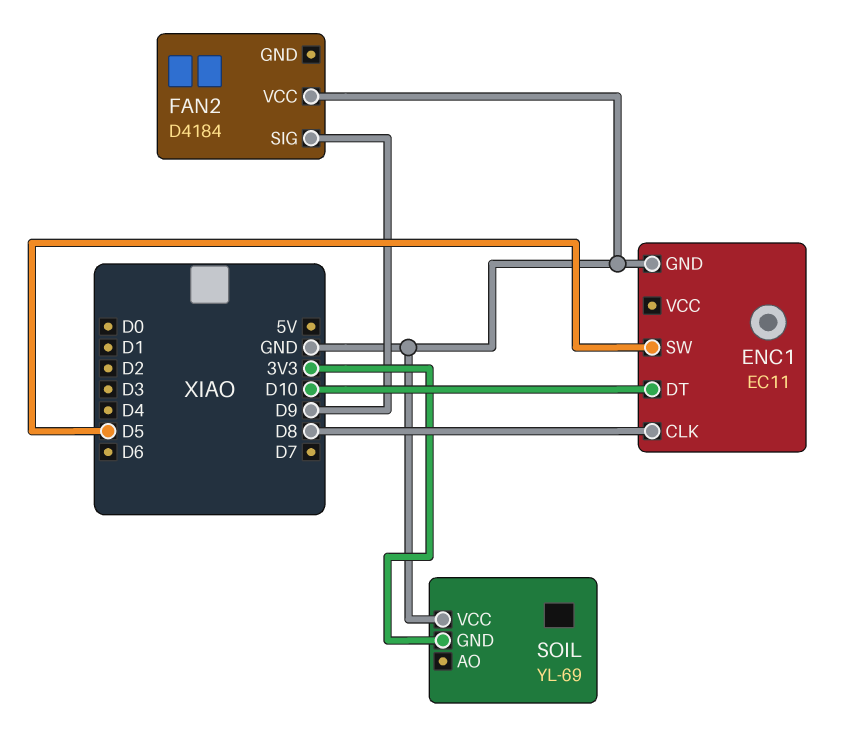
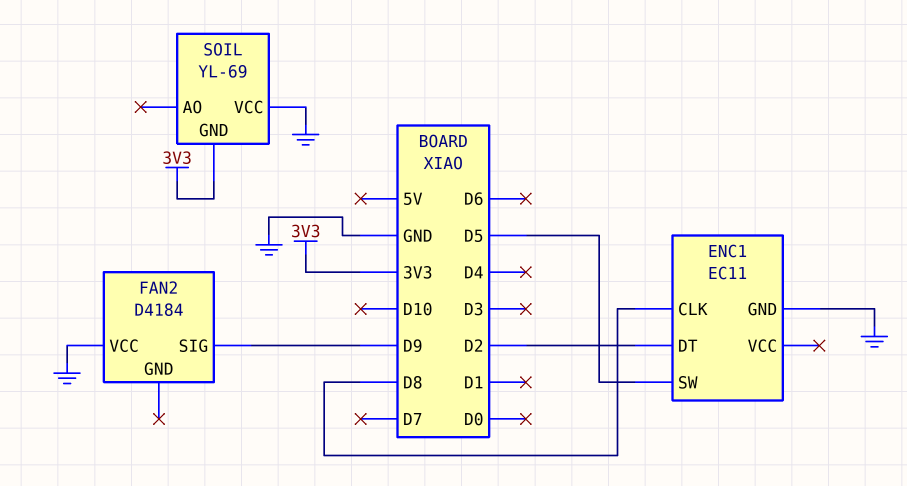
ENC1 pin DT: D10 -> D2

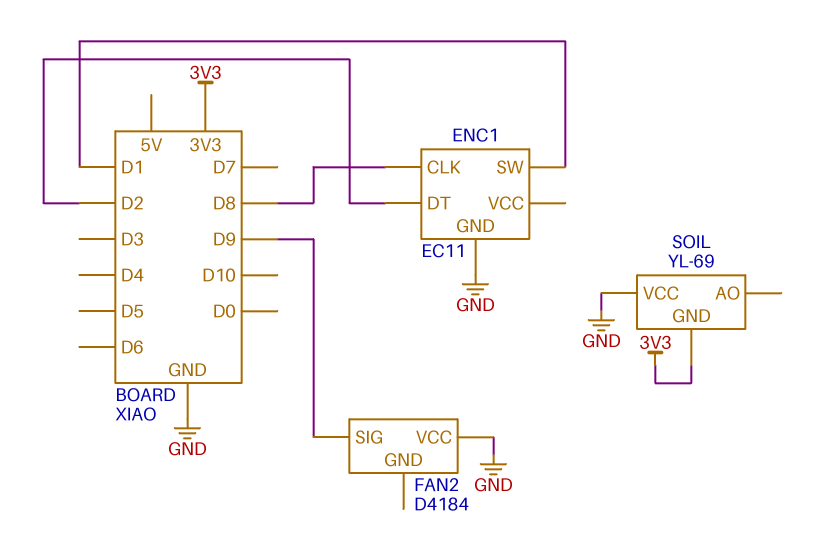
ENC1 pin SW: D5 -> D1

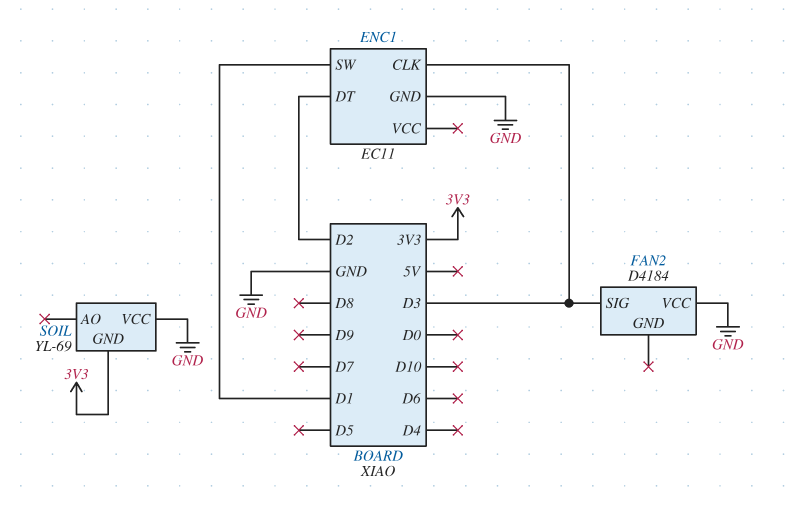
ENC1 pin CLK: D8 -> D3
FAN2 pin SIG: D9 -> D3

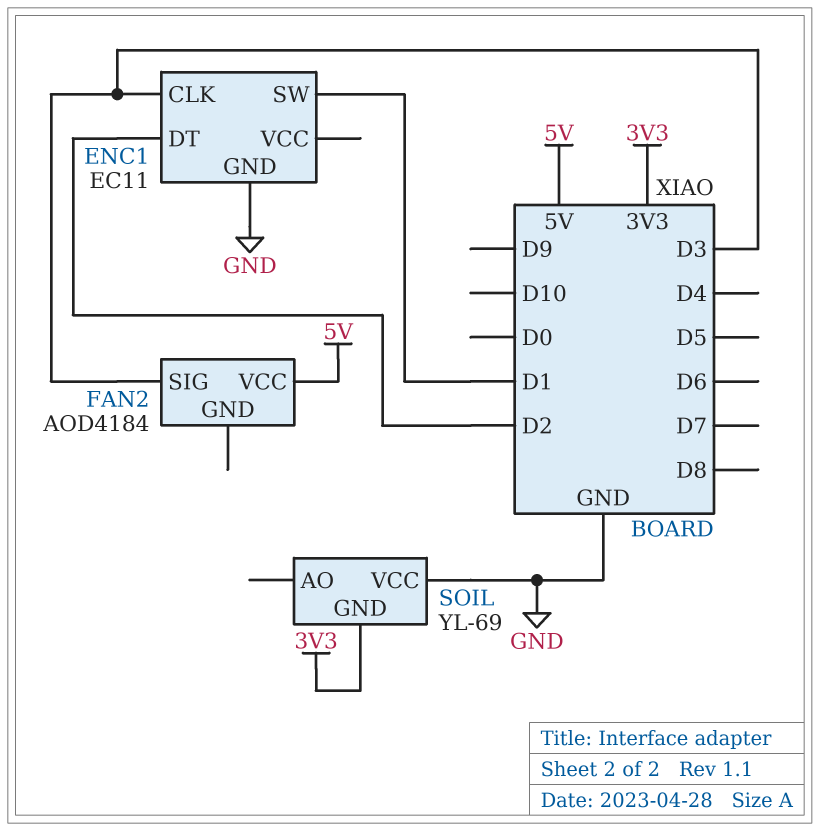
FAN2: D4184 -> AOD4184
FAN2 pin VCC: GND -> 5V

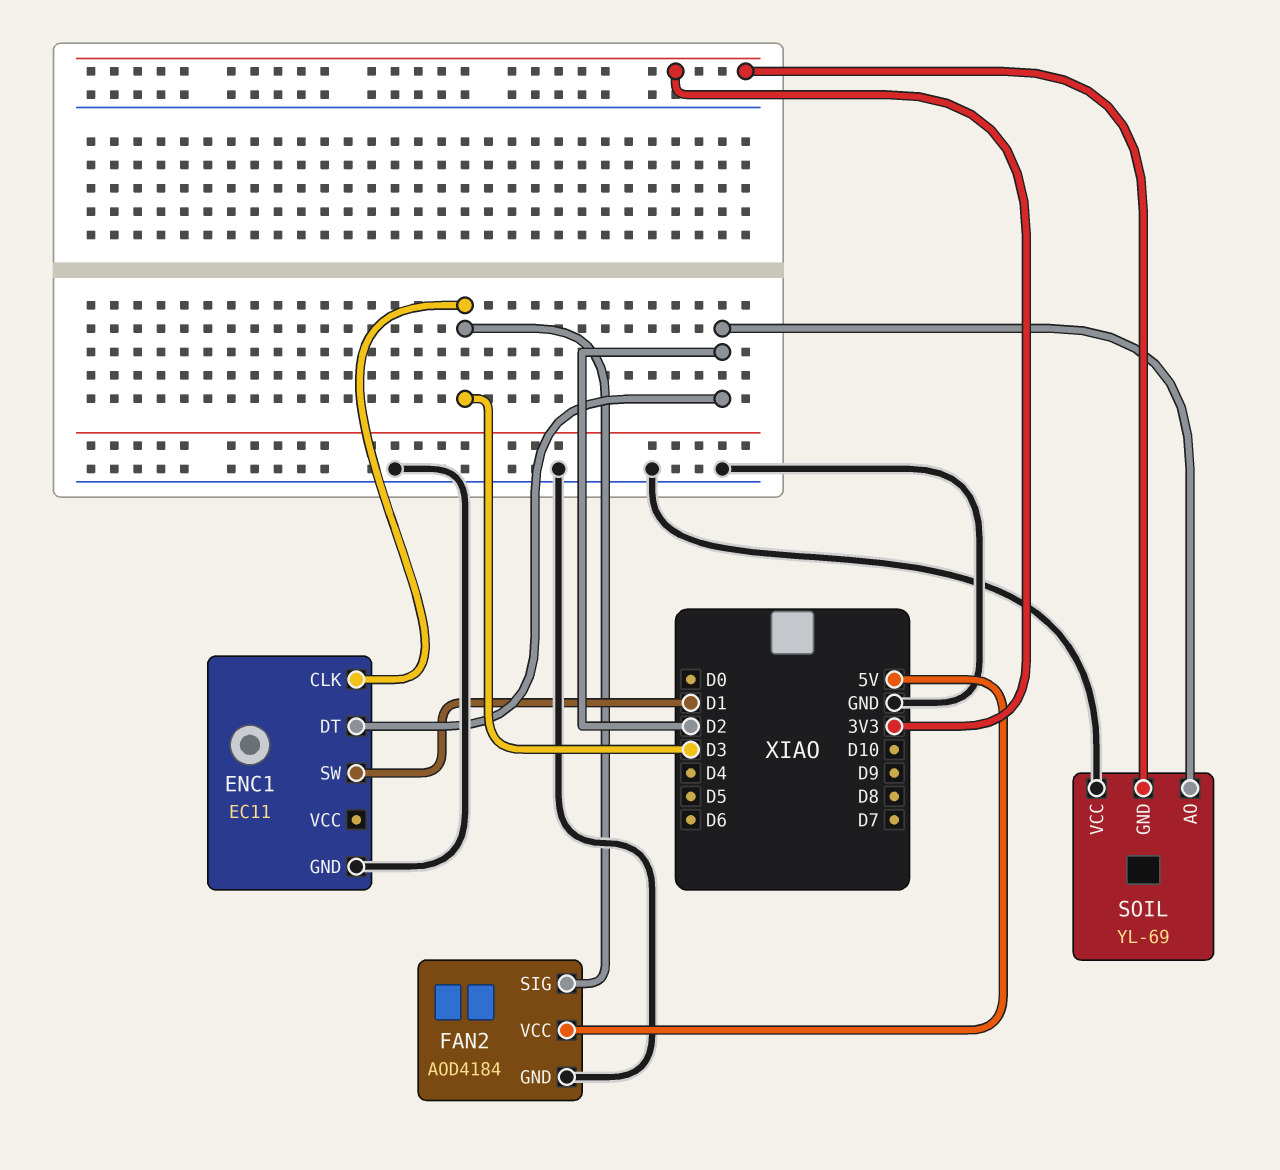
FAN2 pin GND: none -> GND
SOIL pin AO: none -> D2

